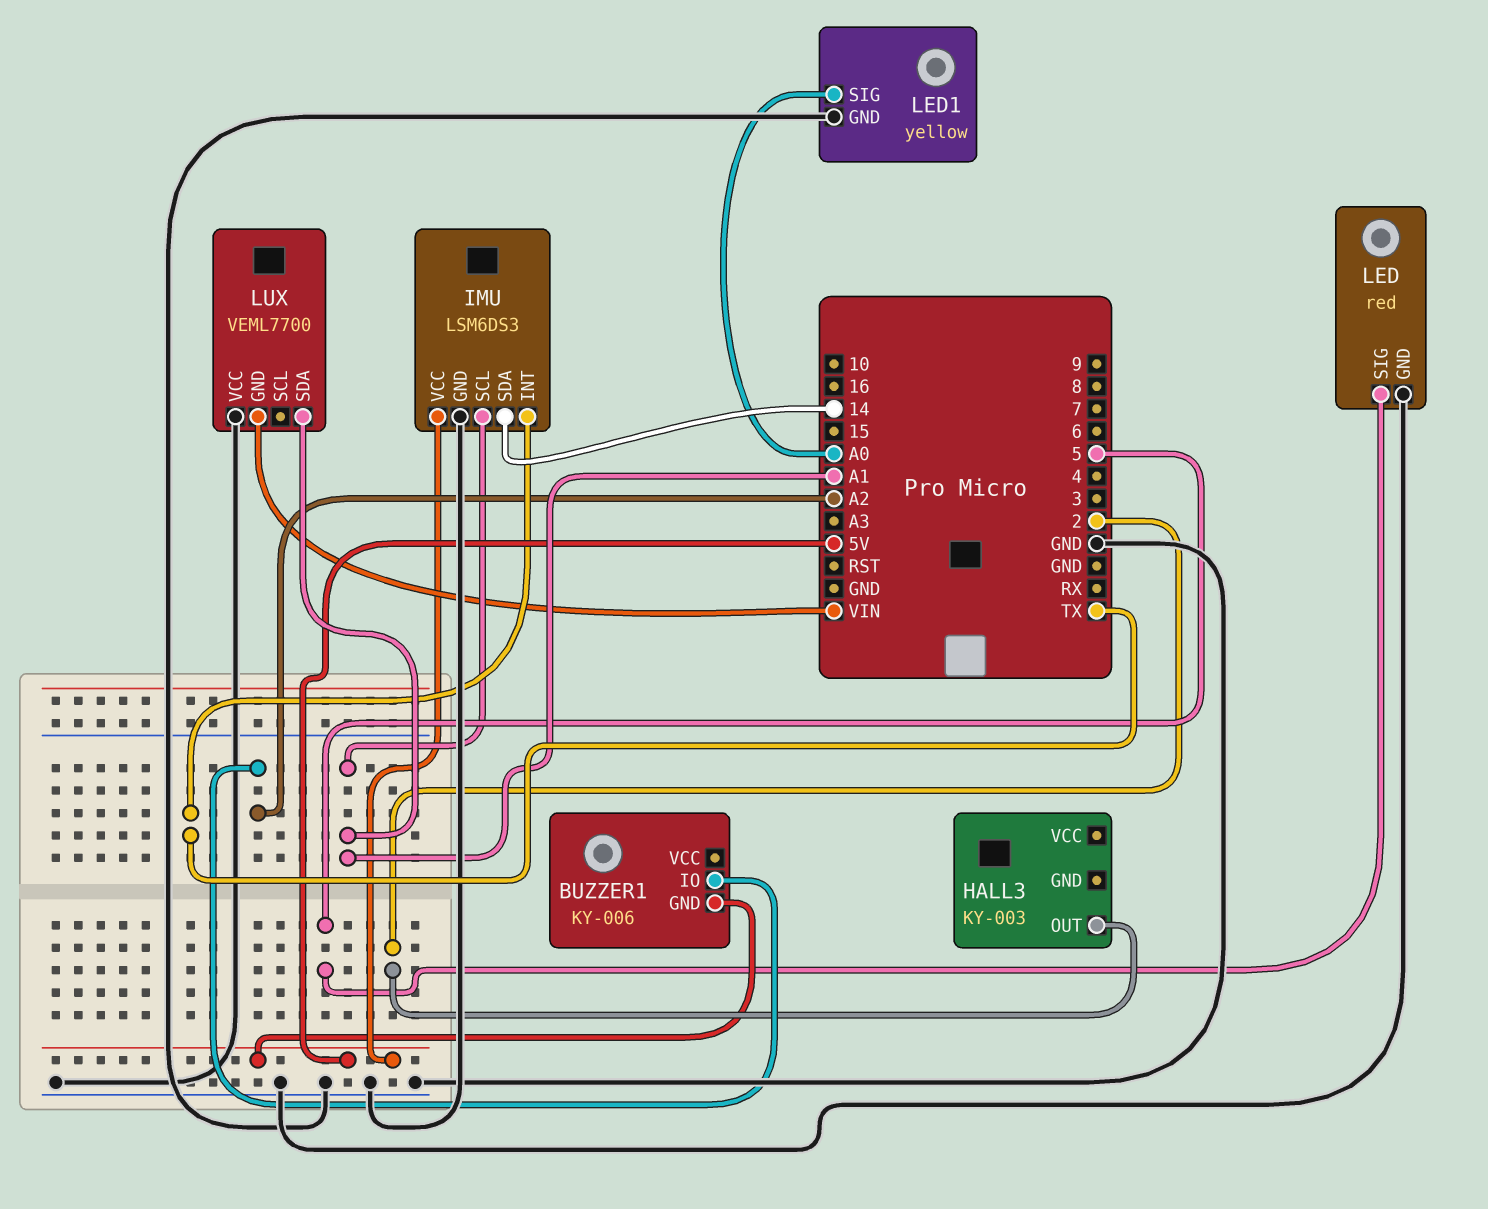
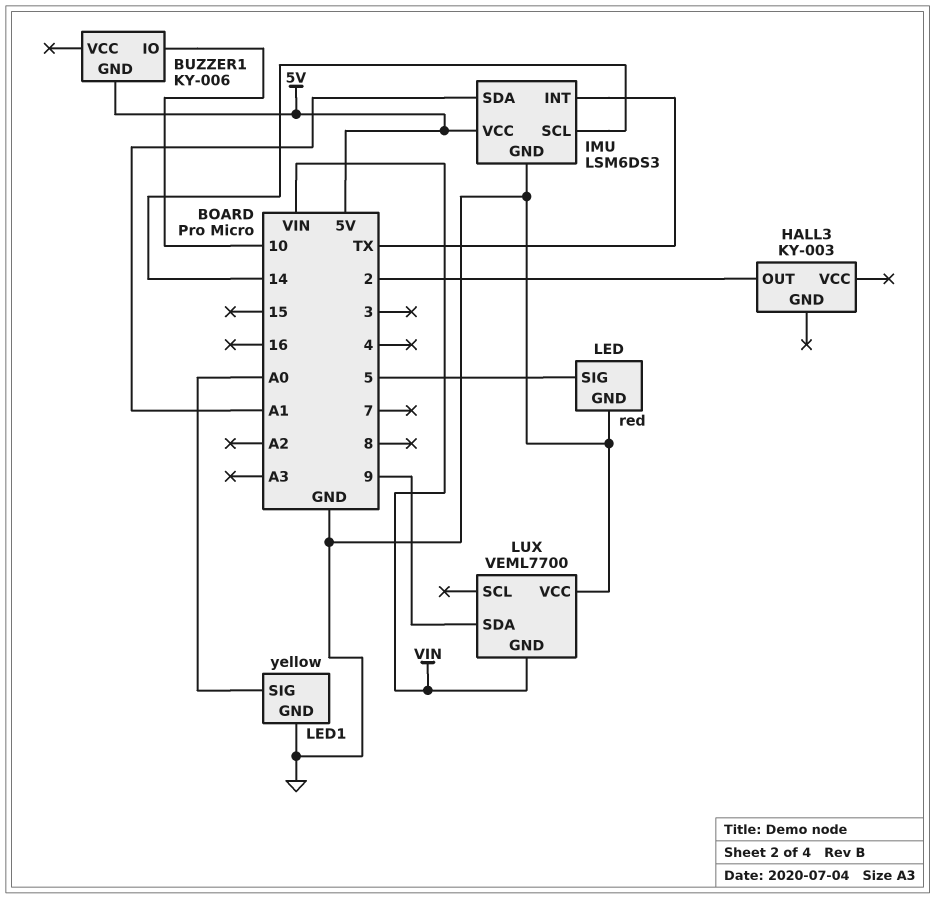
BUZZER1 pin IO: A2 -> 10
IMU pin SCL: A1 -> 14
IMU pin SDA: 14 -> A1
LUX pin SDA: A1 -> 9

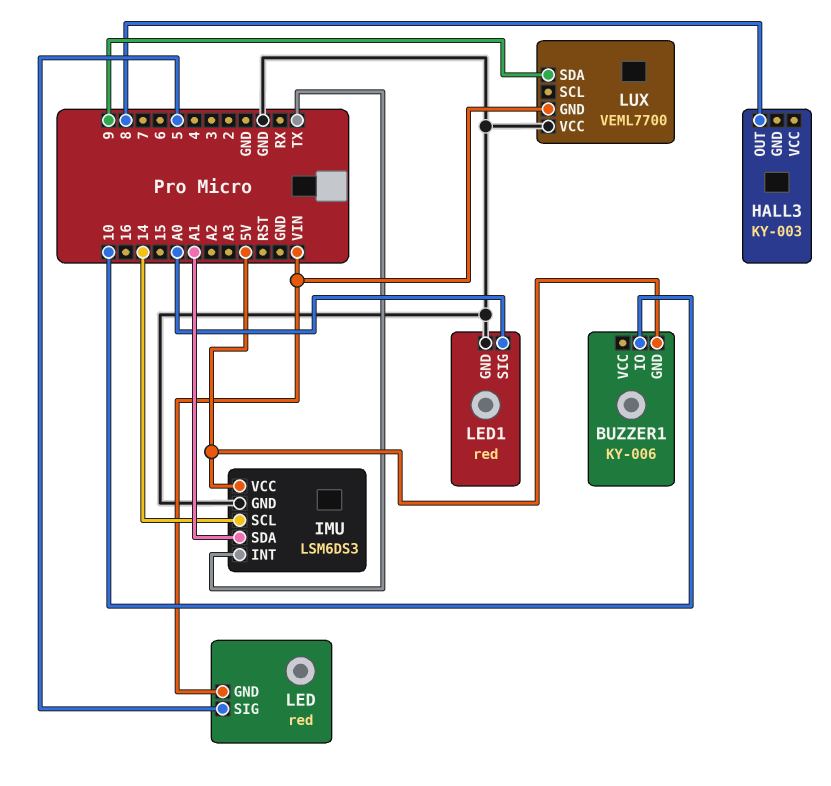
HALL3 pin OUT: 2 -> 8
LED pin GND: GND -> VIN
LED1: yellow -> red

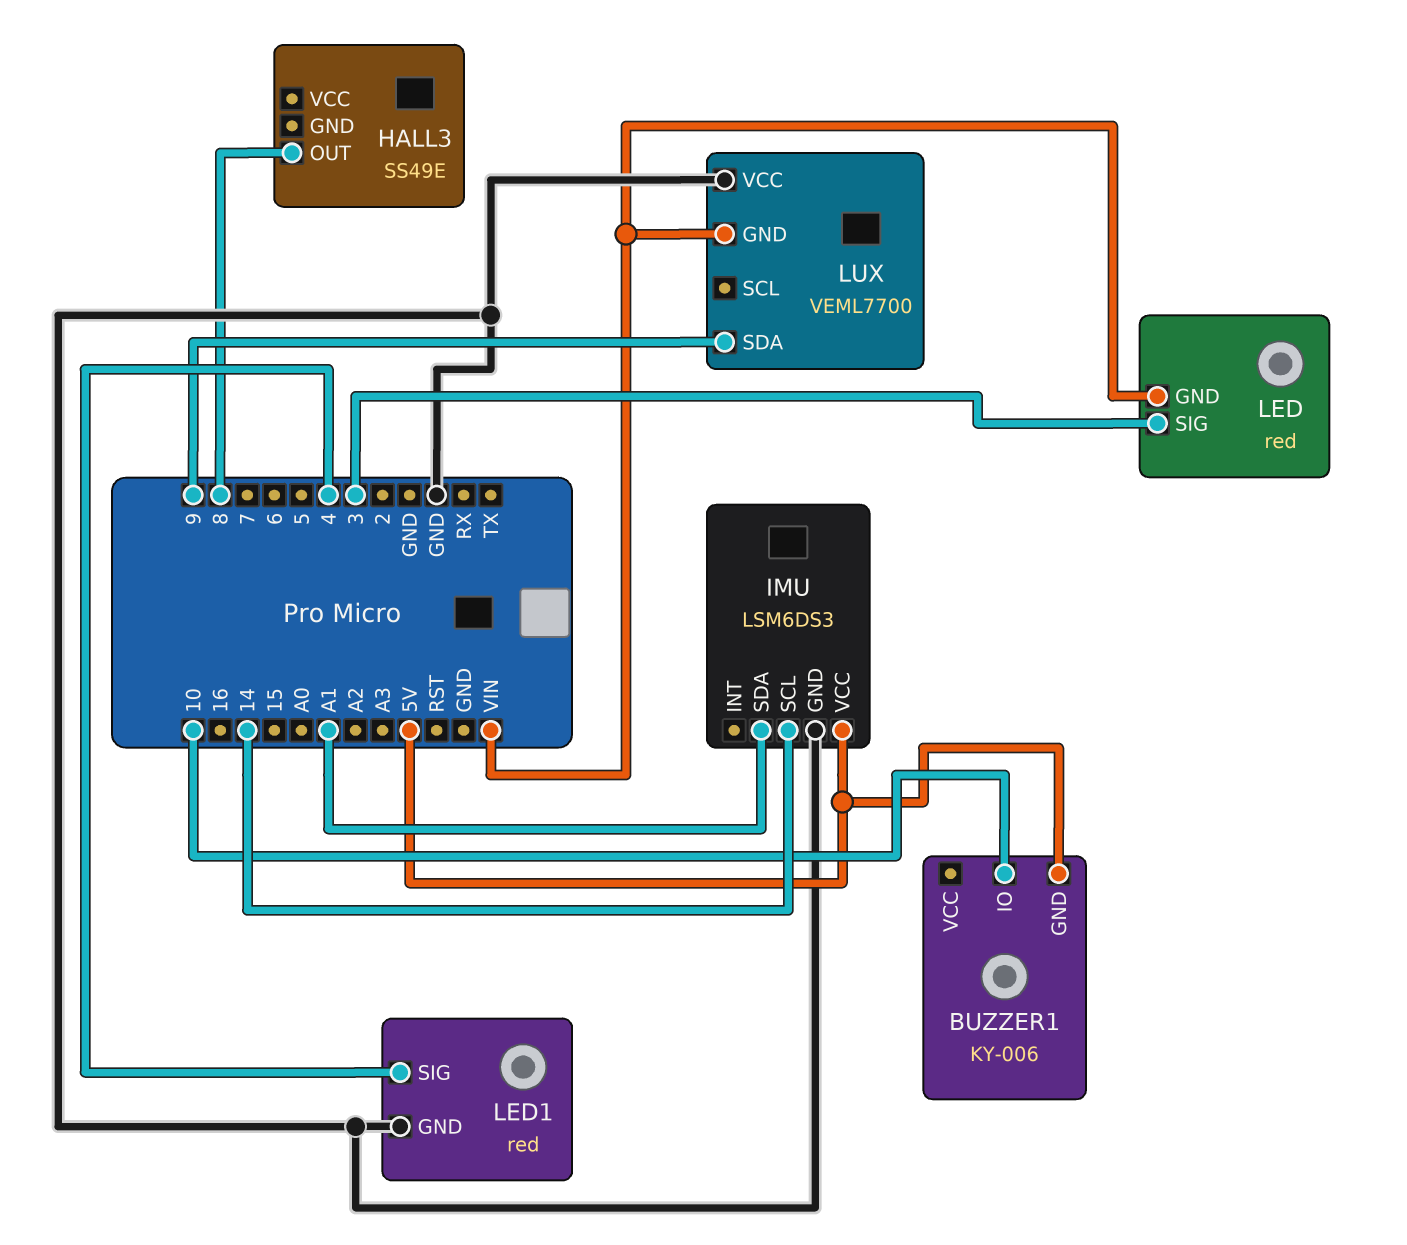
HALL3: KY-003 -> SS49E
IMU pin INT: TX -> none
LED pin SIG: 5 -> 3
LED1 pin SIG: A0 -> 4

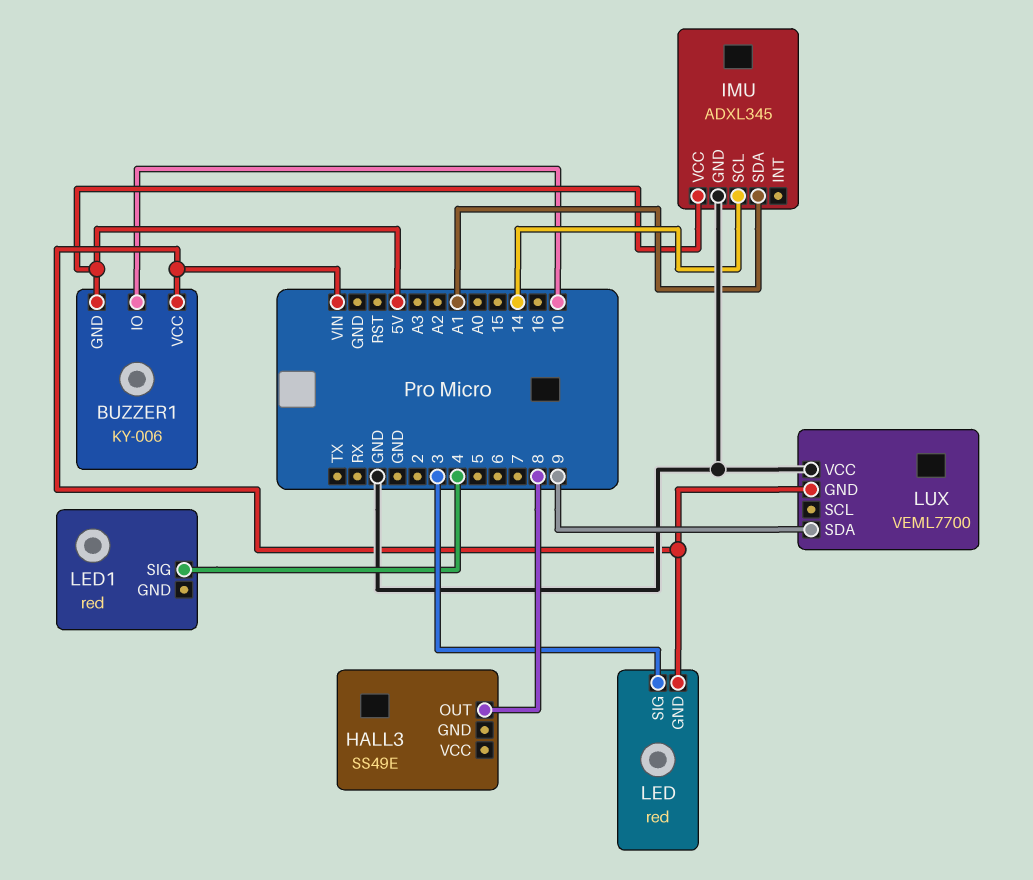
BUZZER1 pin VCC: none -> VIN
IMU: LSM6DS3 -> ADXL345
LED1 pin GND: GND -> none

